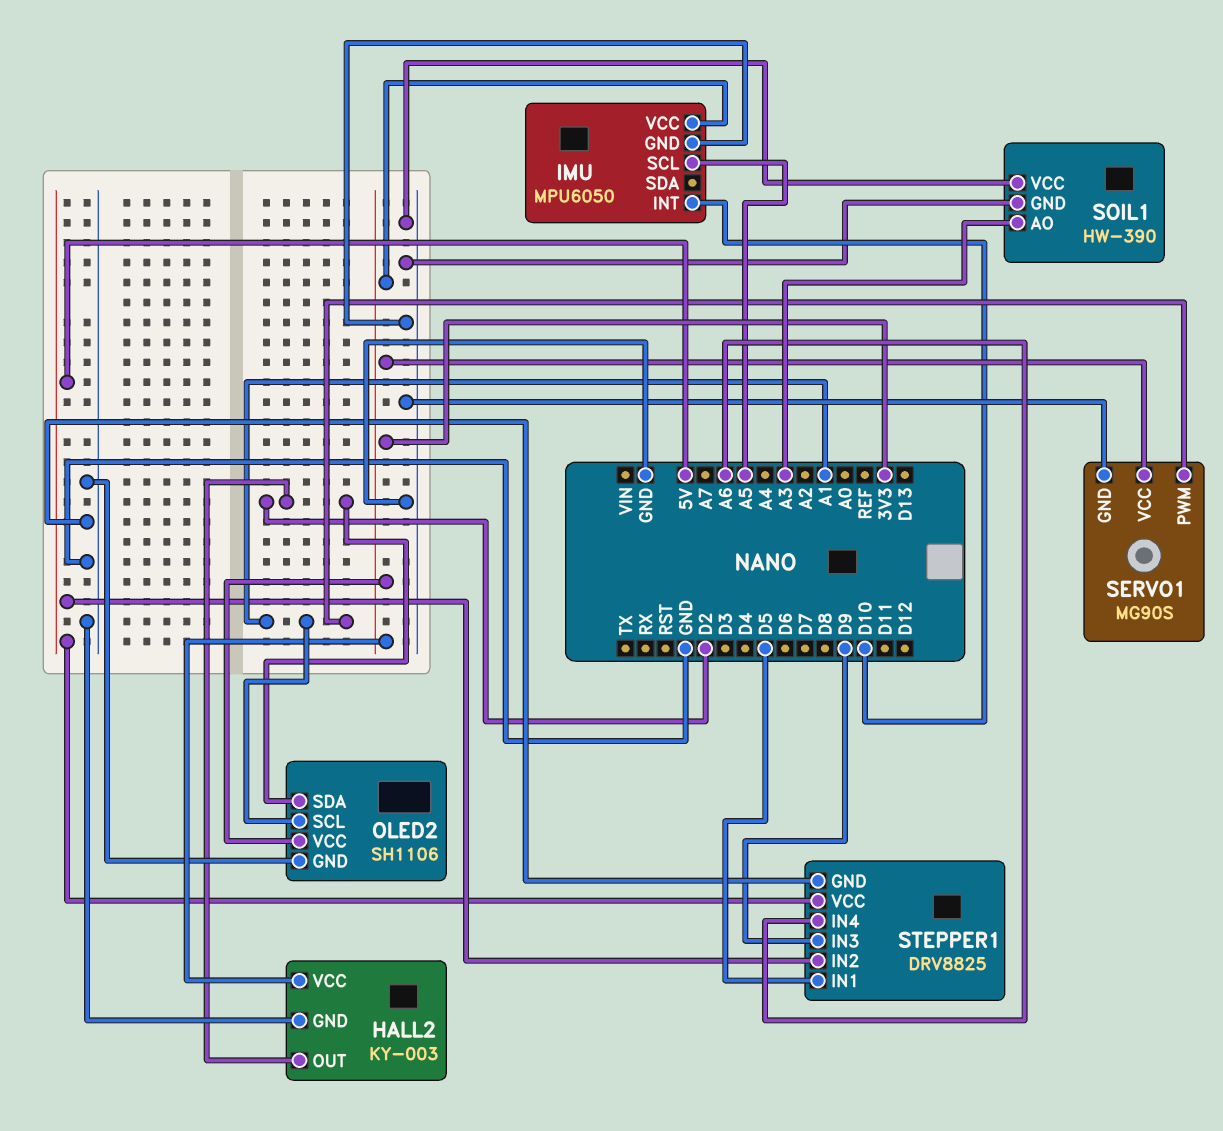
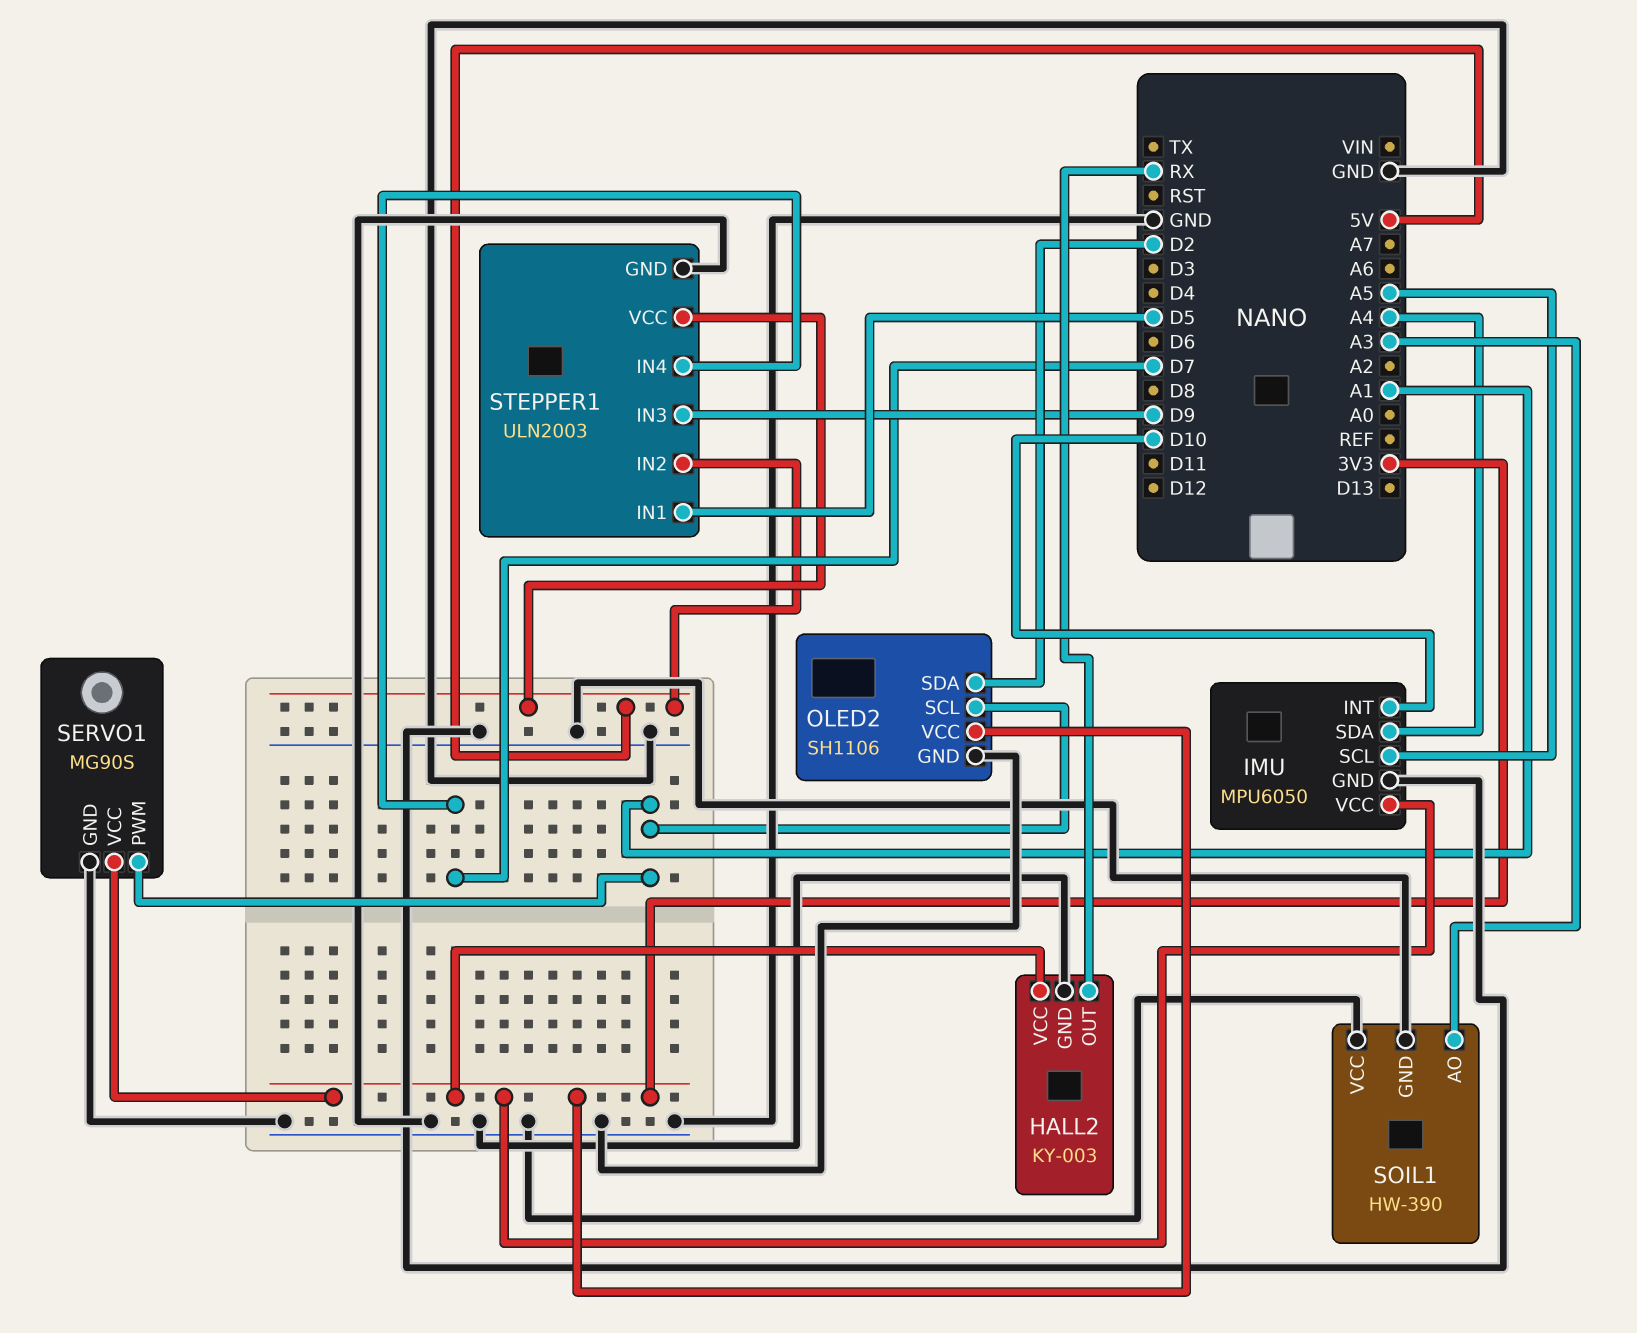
HALL2 pin OUT: D2 -> RX
IMU pin SDA: none -> A4
STEPPER1: DRV8825 -> ULN2003
STEPPER1 pin IN4: A6 -> D7

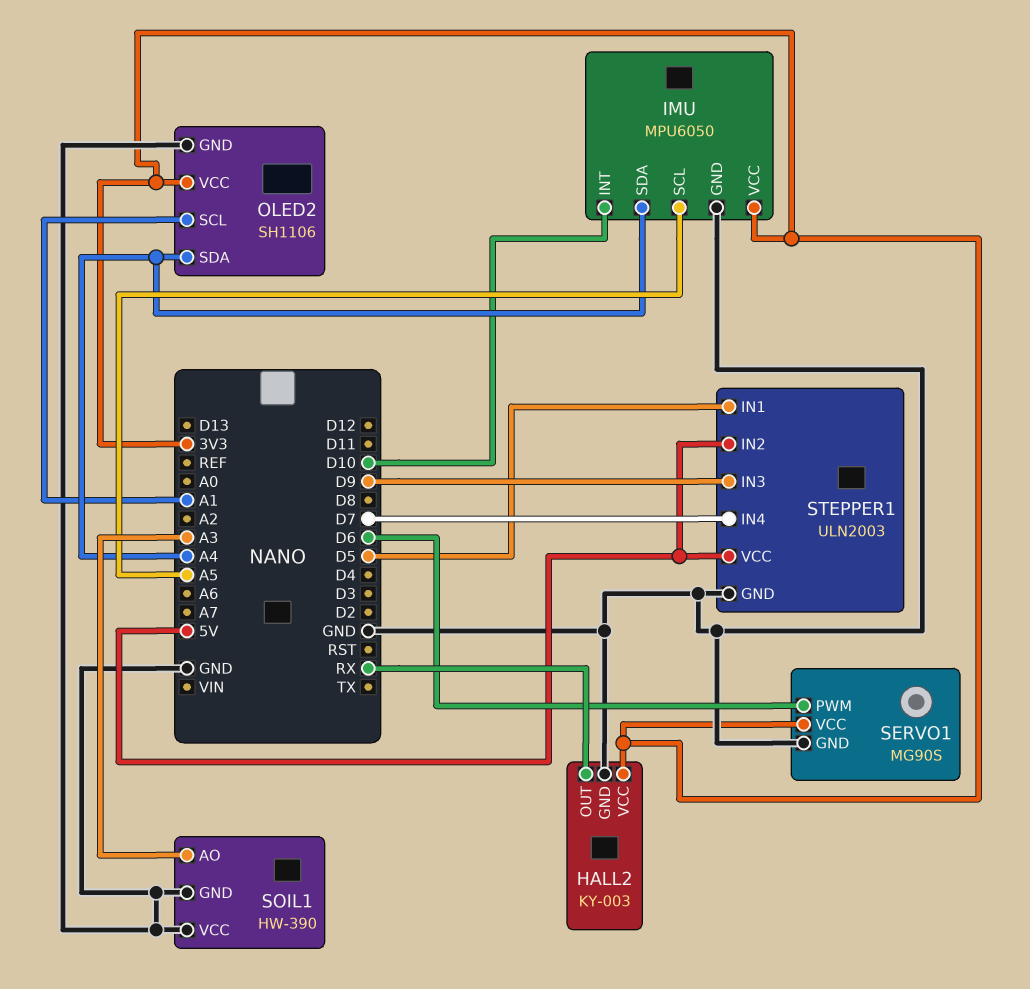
OLED2 pin SDA: D2 -> A4
SERVO1 pin PWM: A1 -> D6

